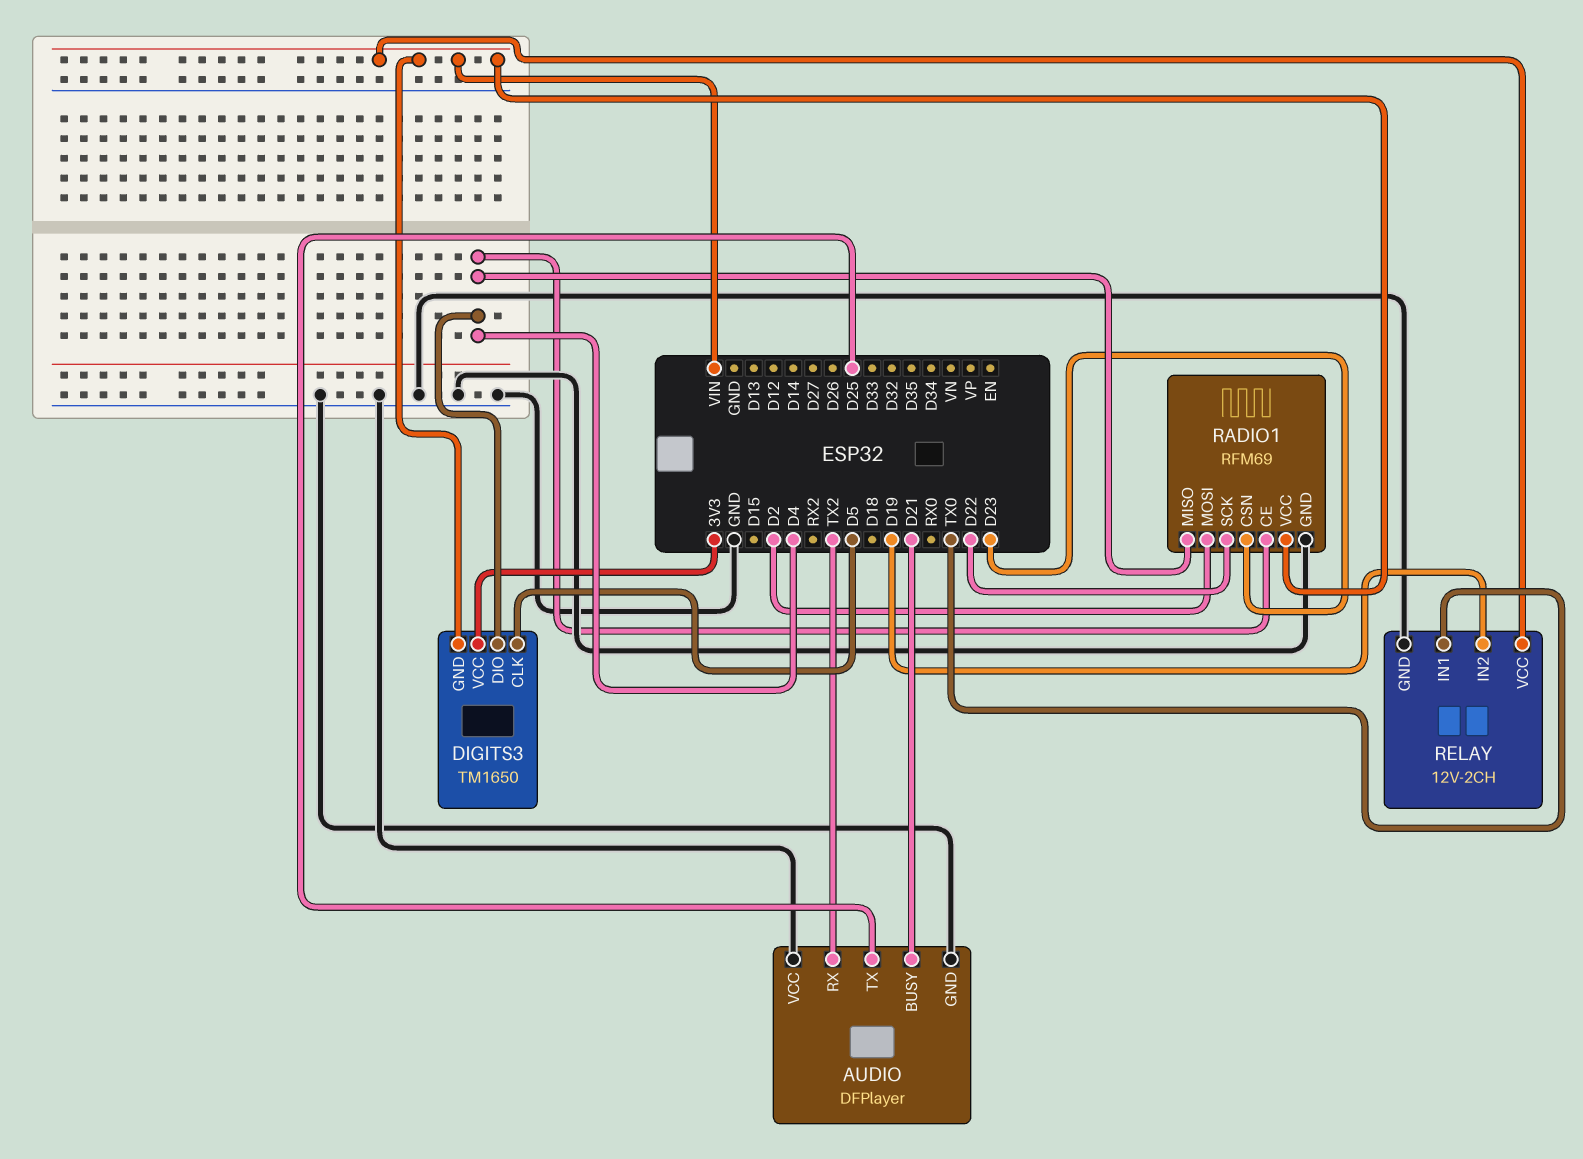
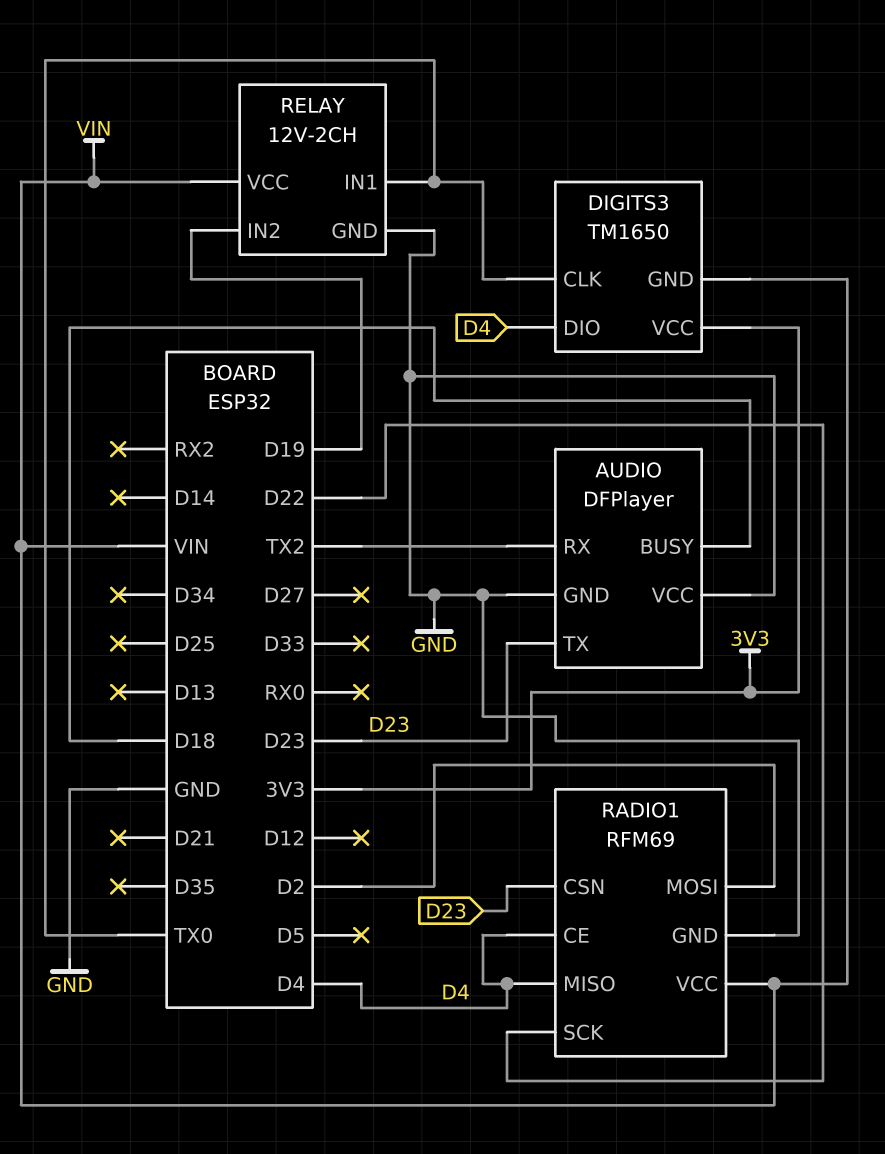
AUDIO pin BUSY: D21 -> D18
AUDIO pin TX: D25 -> D23
DIGITS3 pin CLK: D5 -> TX0

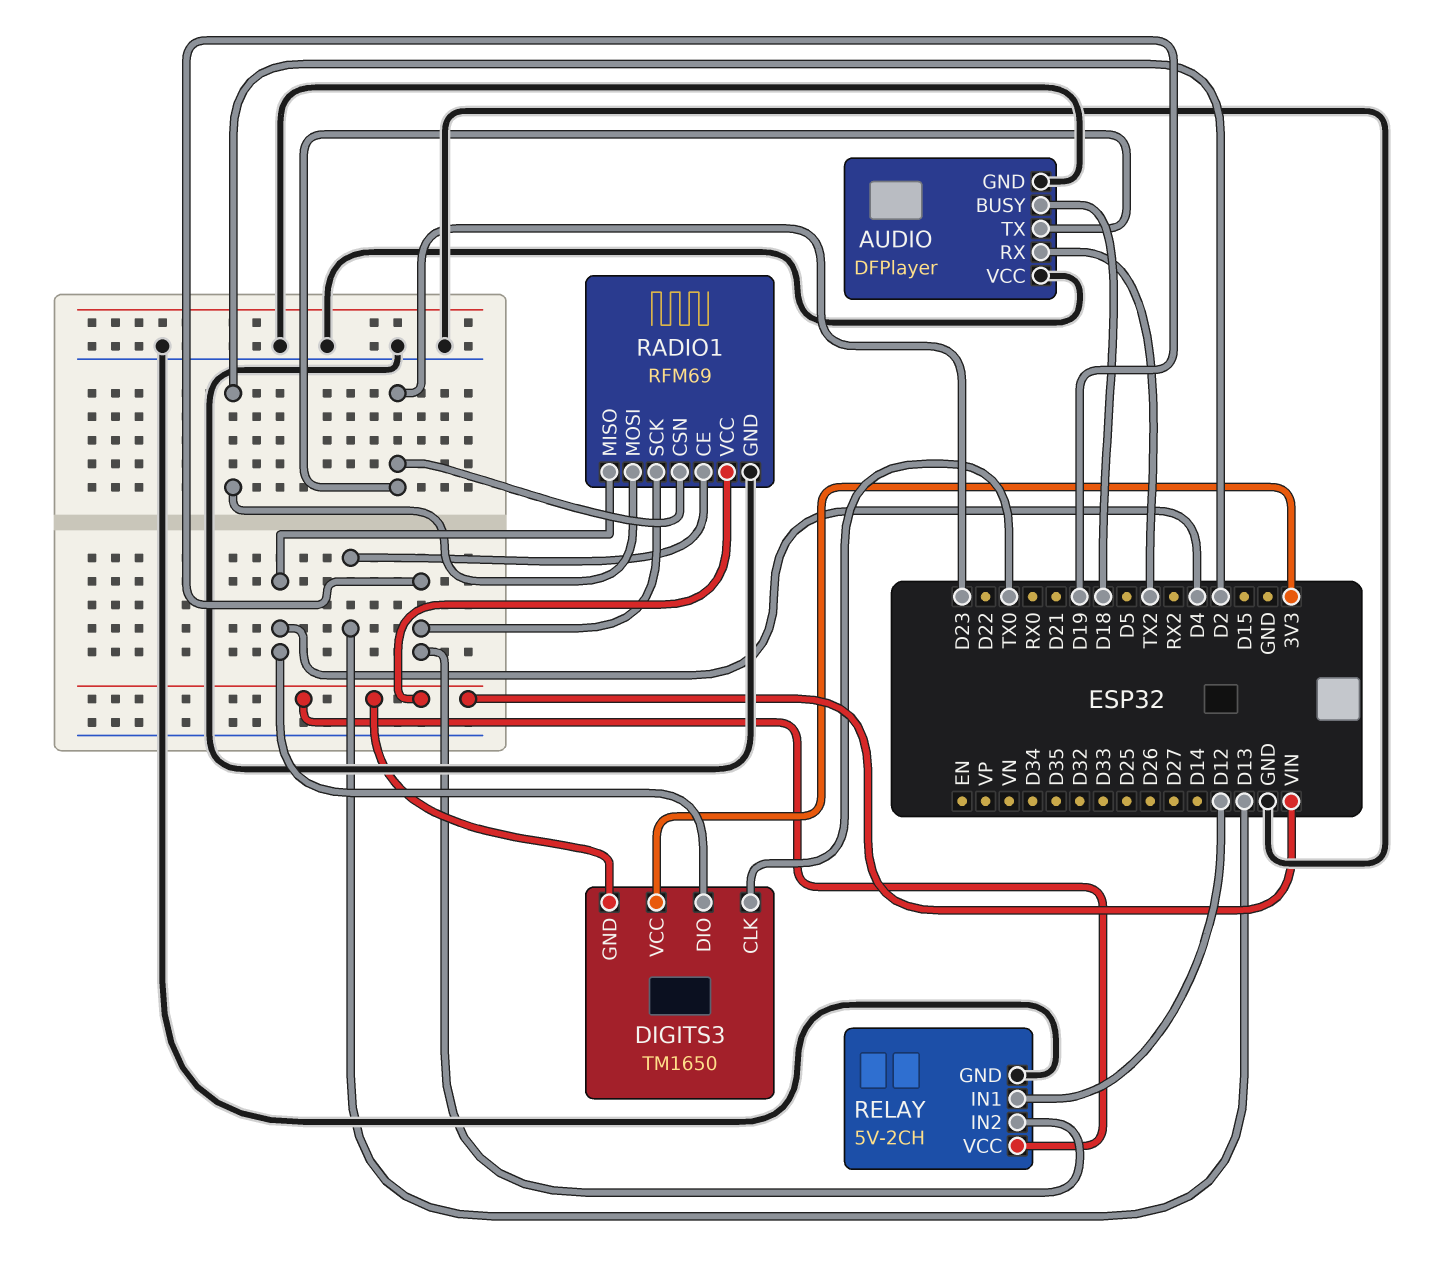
RADIO1 pin CE: D4 -> D13
RADIO1 pin SCK: D22 -> D19
RELAY: 12V-2CH -> 5V-2CH
RELAY pin IN1: TX0 -> D12

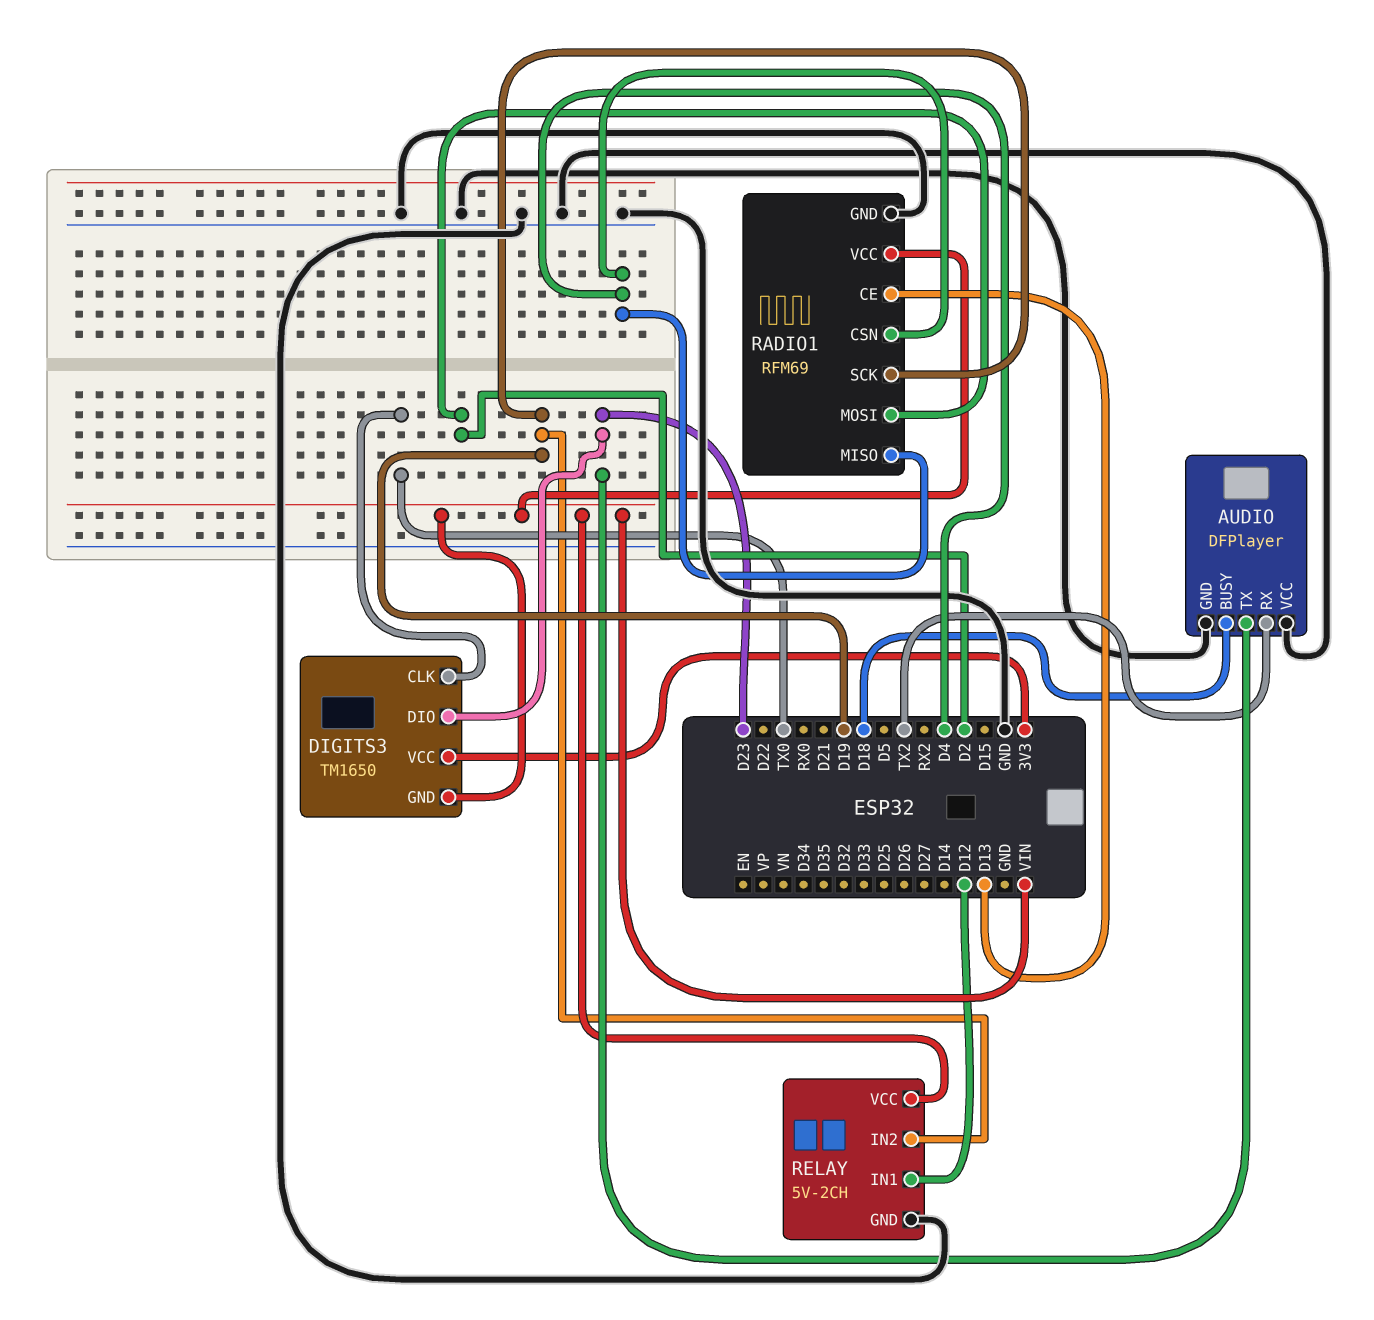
DIGITS3 pin DIO: D4 -> D23
RADIO1 pin CSN: D23 -> D4

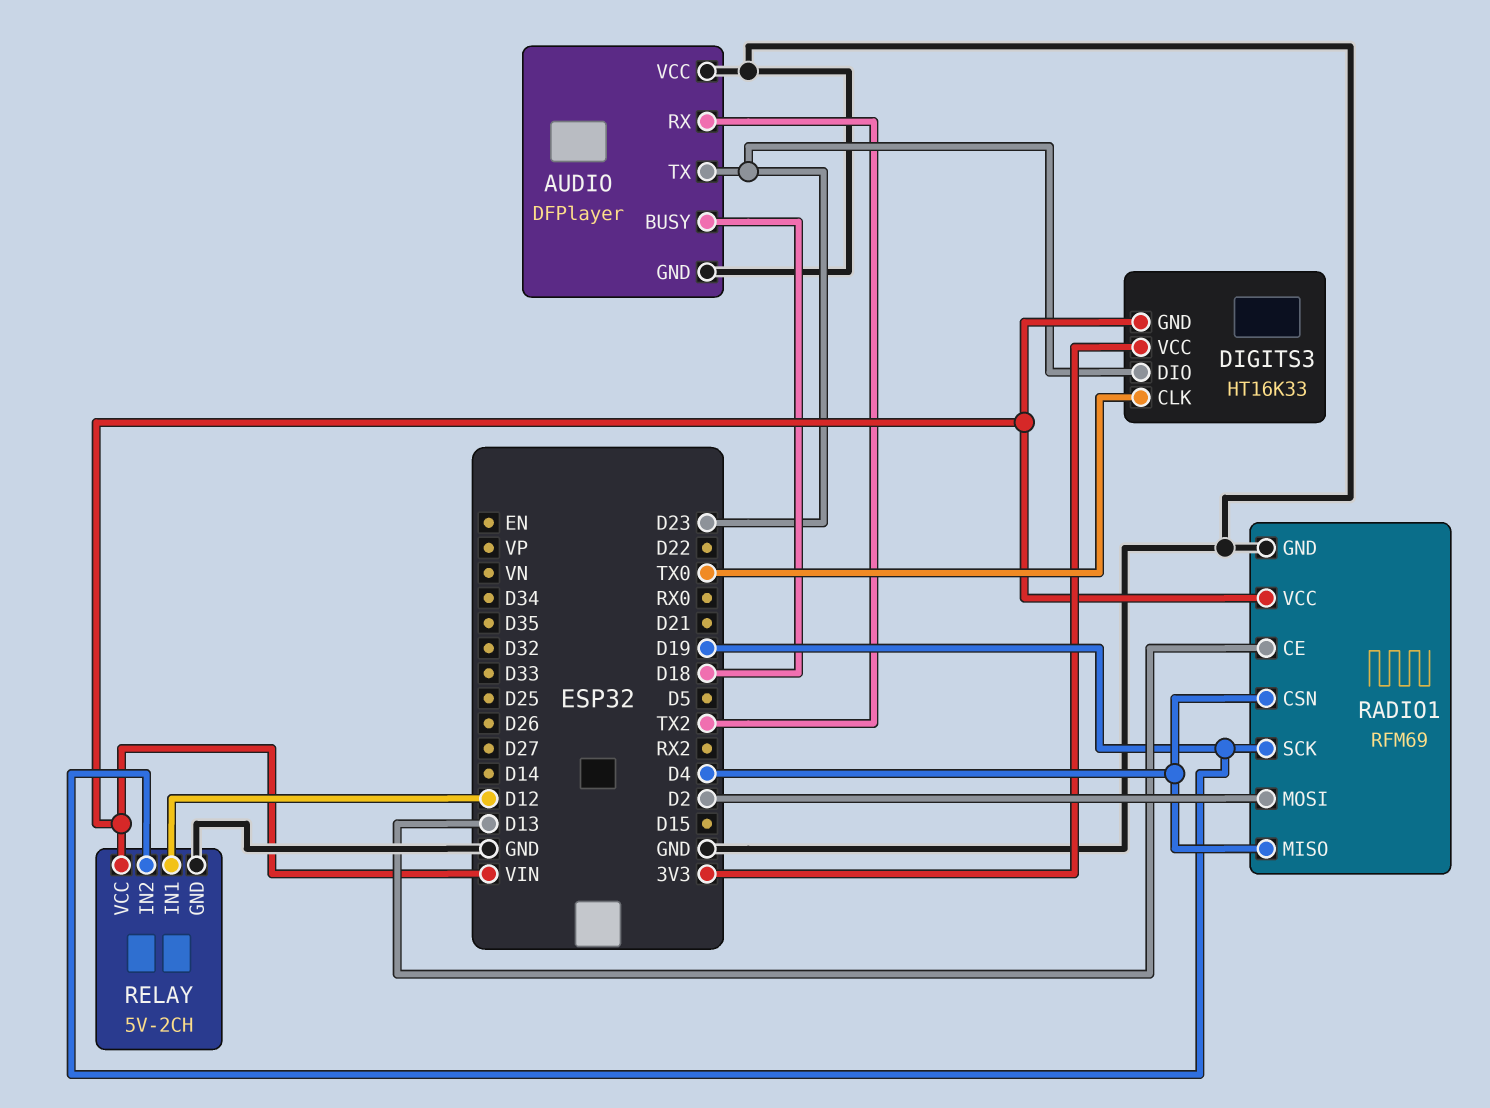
DIGITS3: TM1650 -> HT16K33

